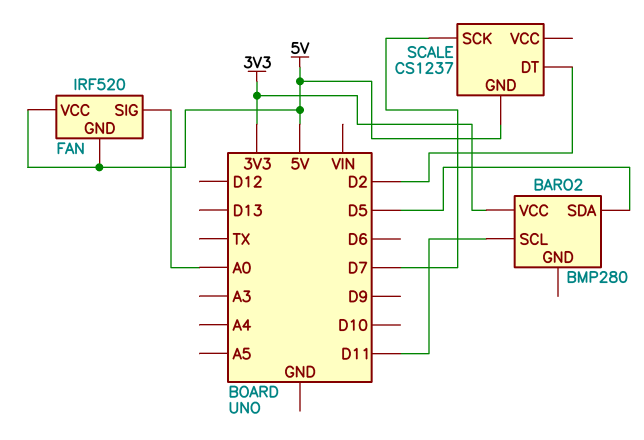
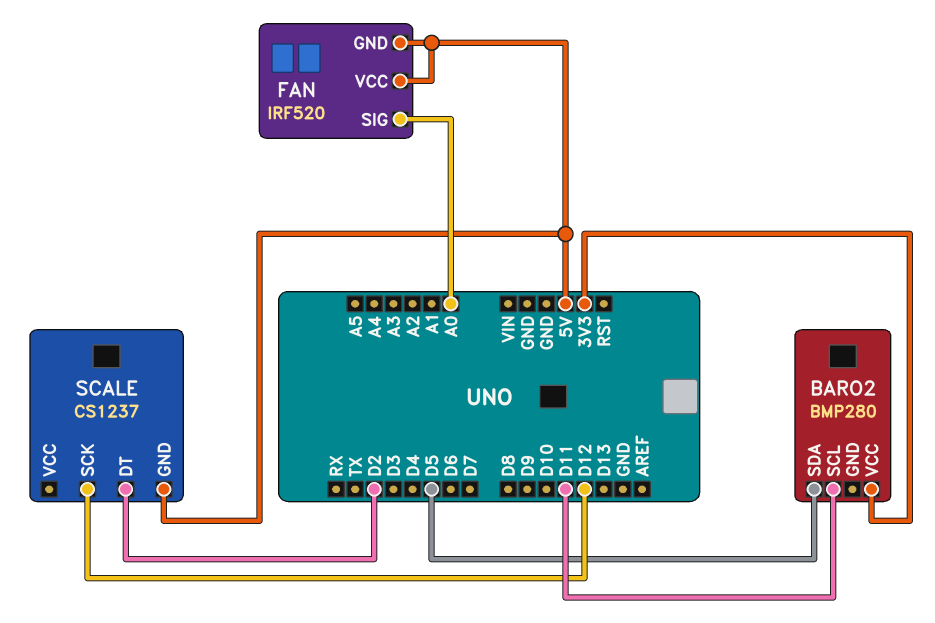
SCALE pin SCK: D7 -> D12

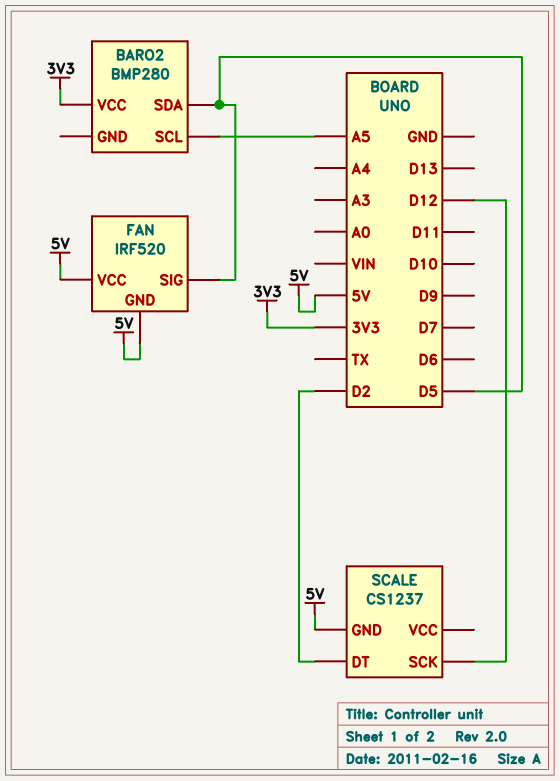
BARO2 pin SCL: D11 -> A5
FAN pin SIG: A0 -> D5

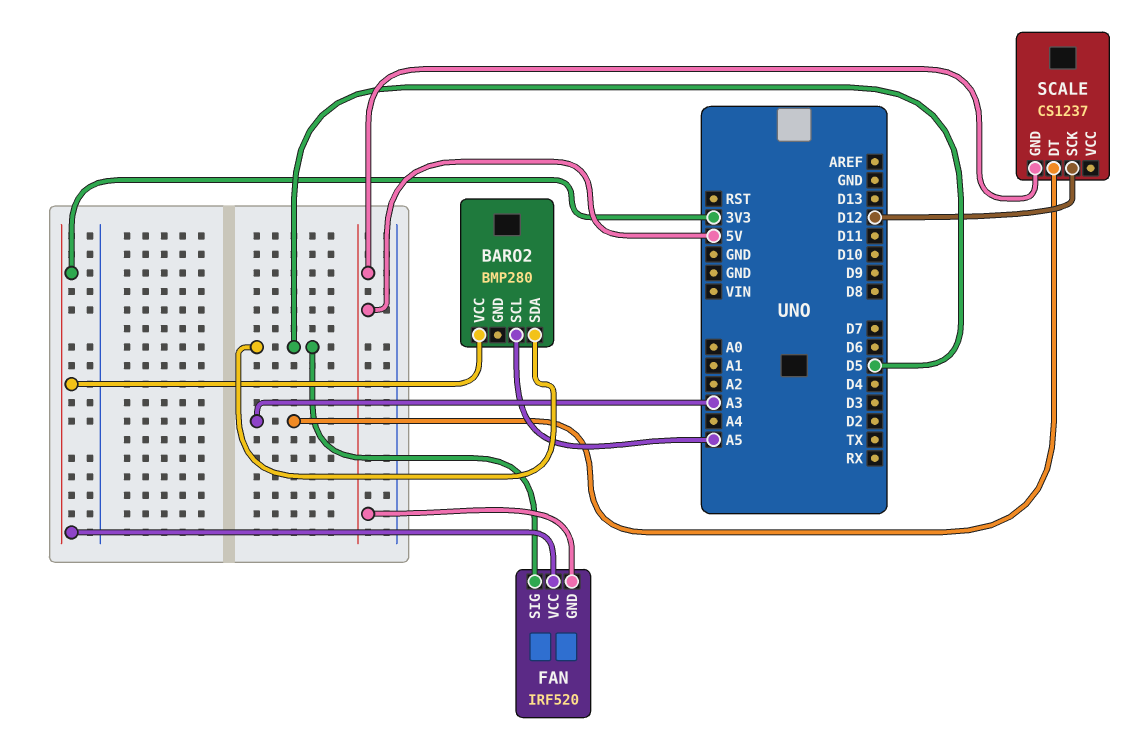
FAN pin VCC: 5V -> 3V3
SCALE pin DT: D2 -> A3

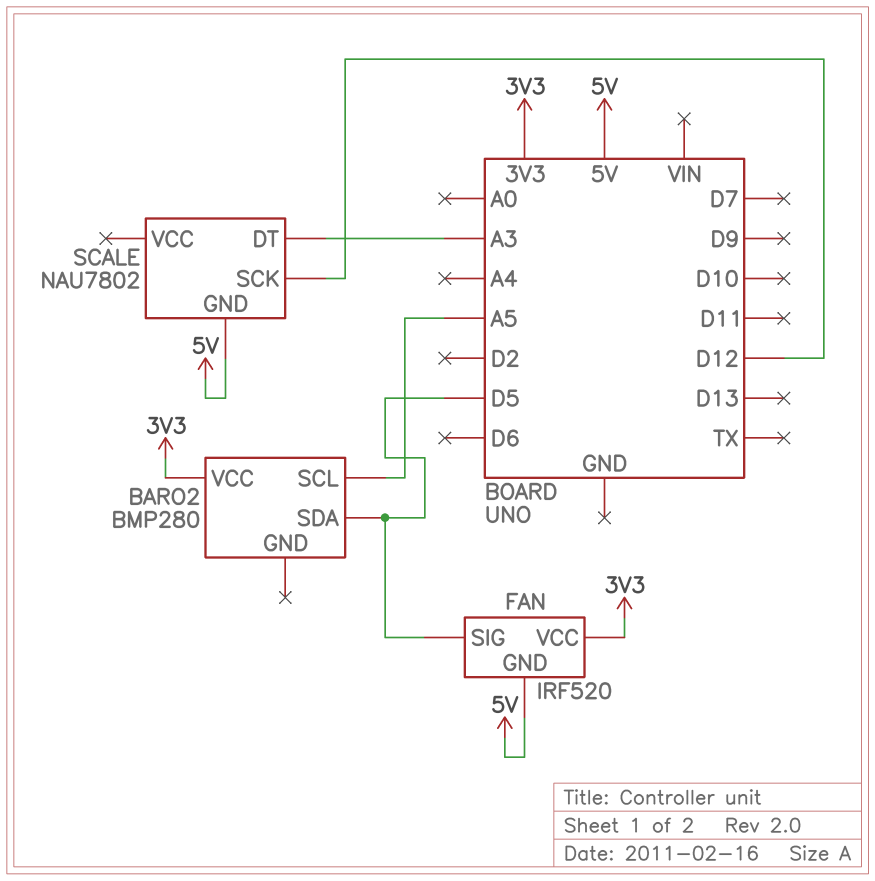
SCALE: CS1237 -> NAU7802

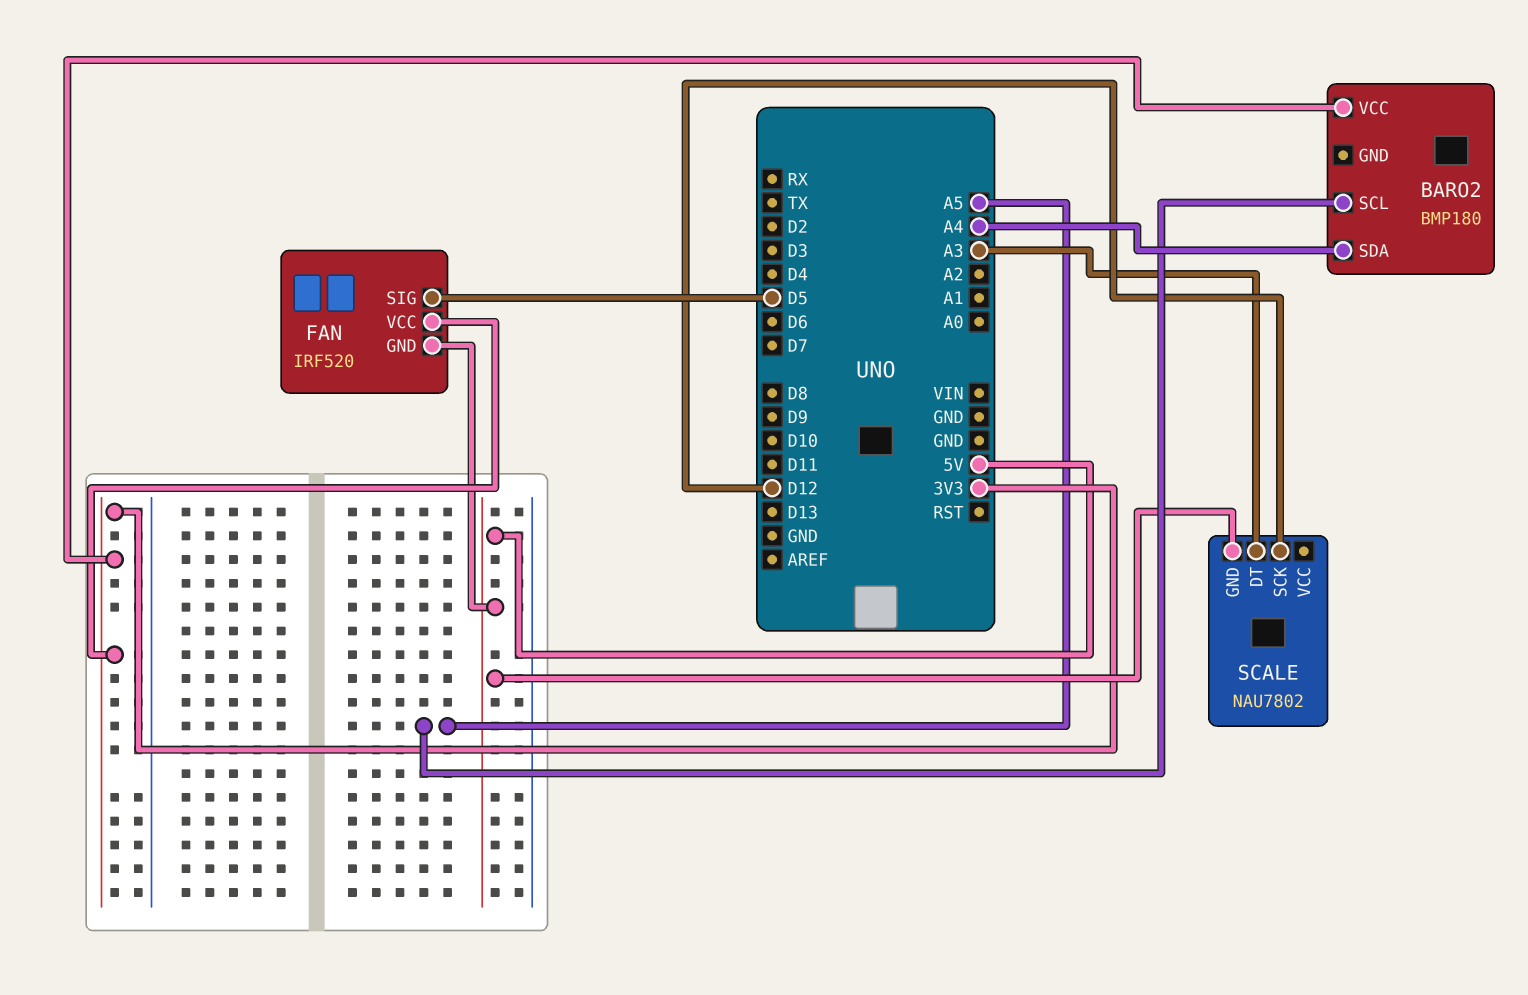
BARO2: BMP280 -> BMP180
BARO2 pin SDA: D5 -> A4

